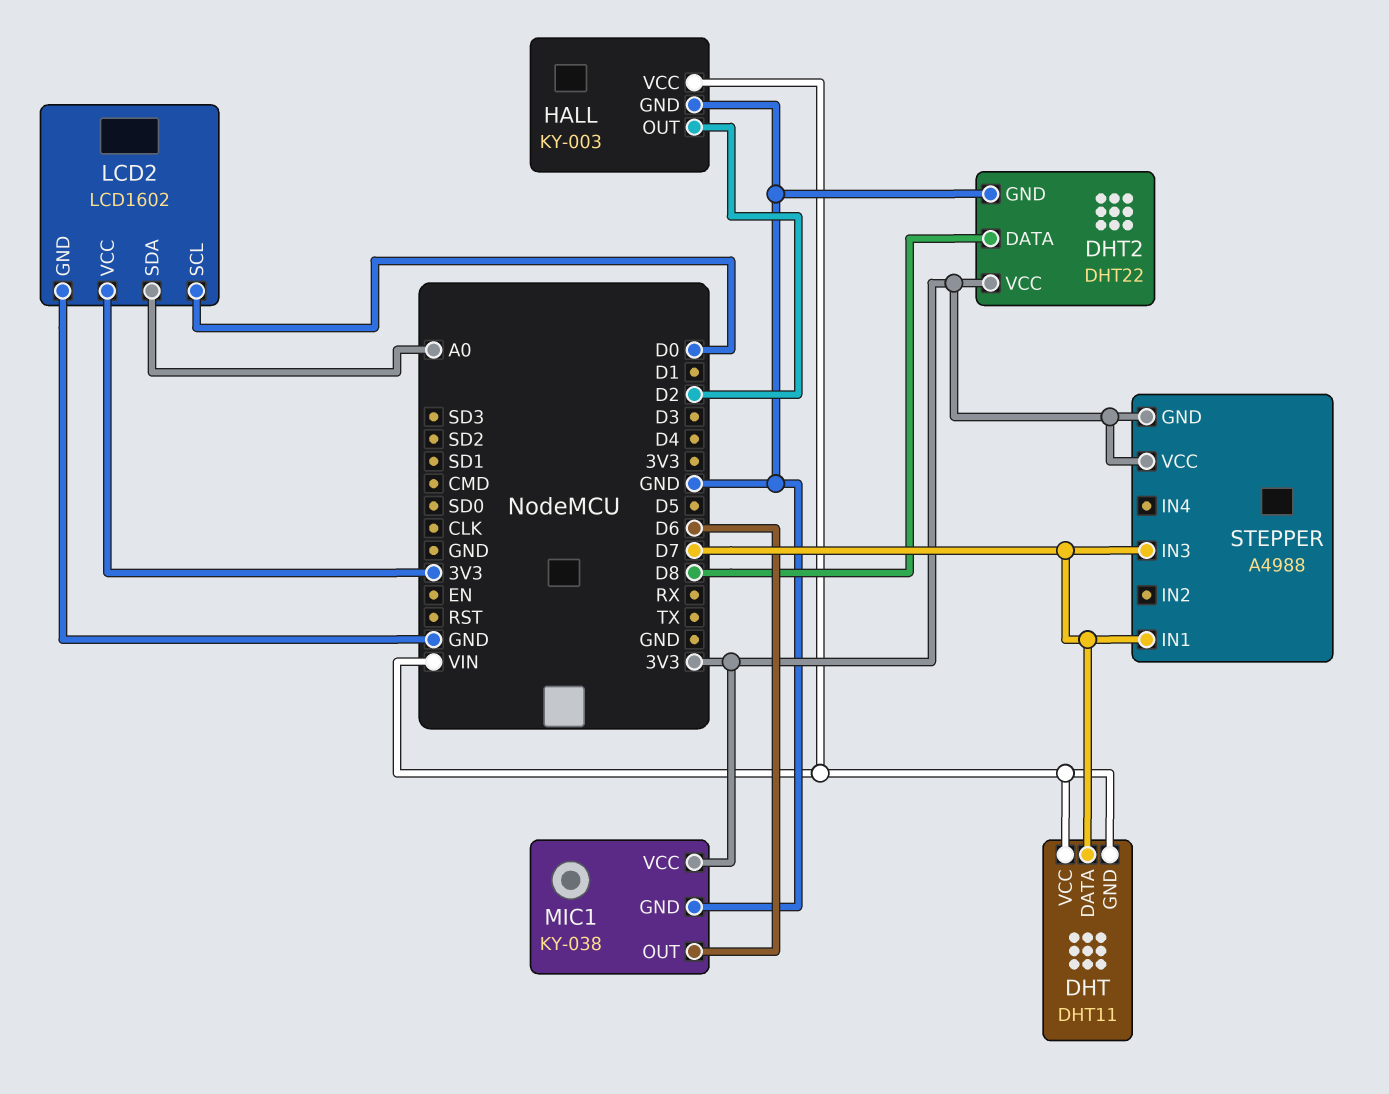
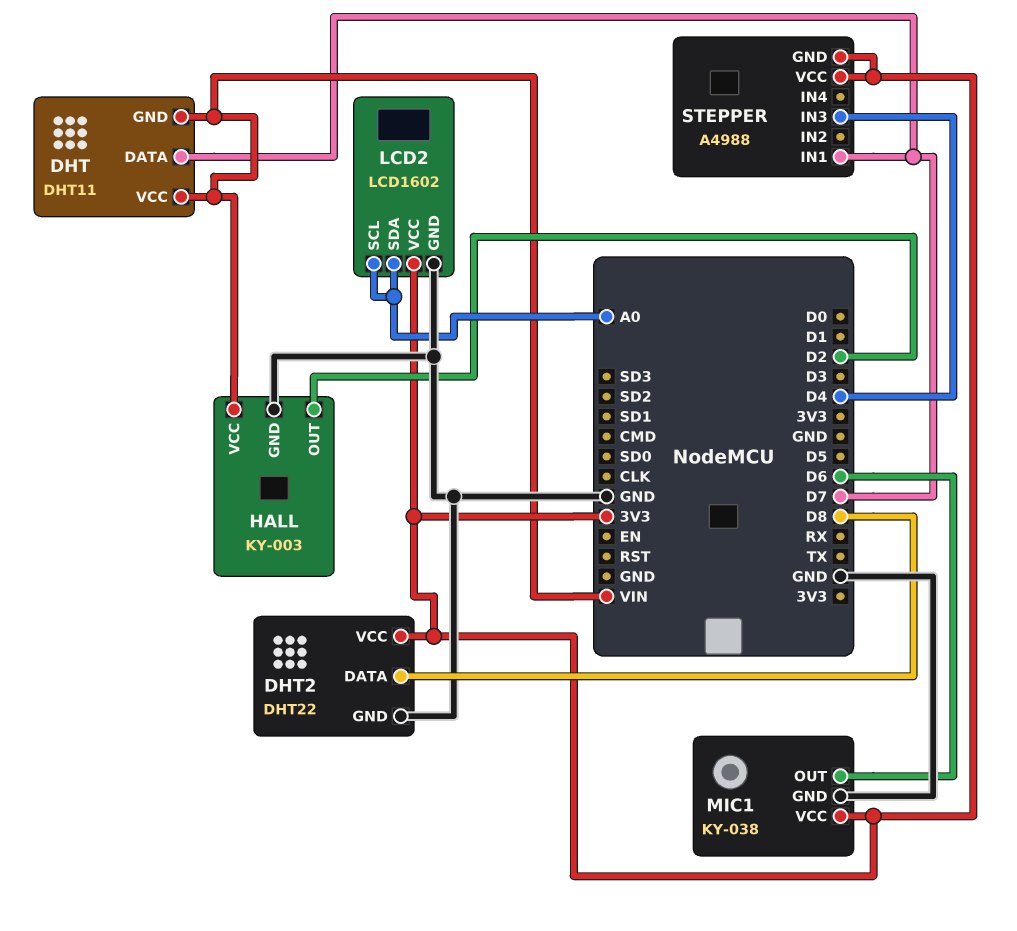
LCD2 pin SCL: D0 -> A0
STEPPER pin IN3: D7 -> D4

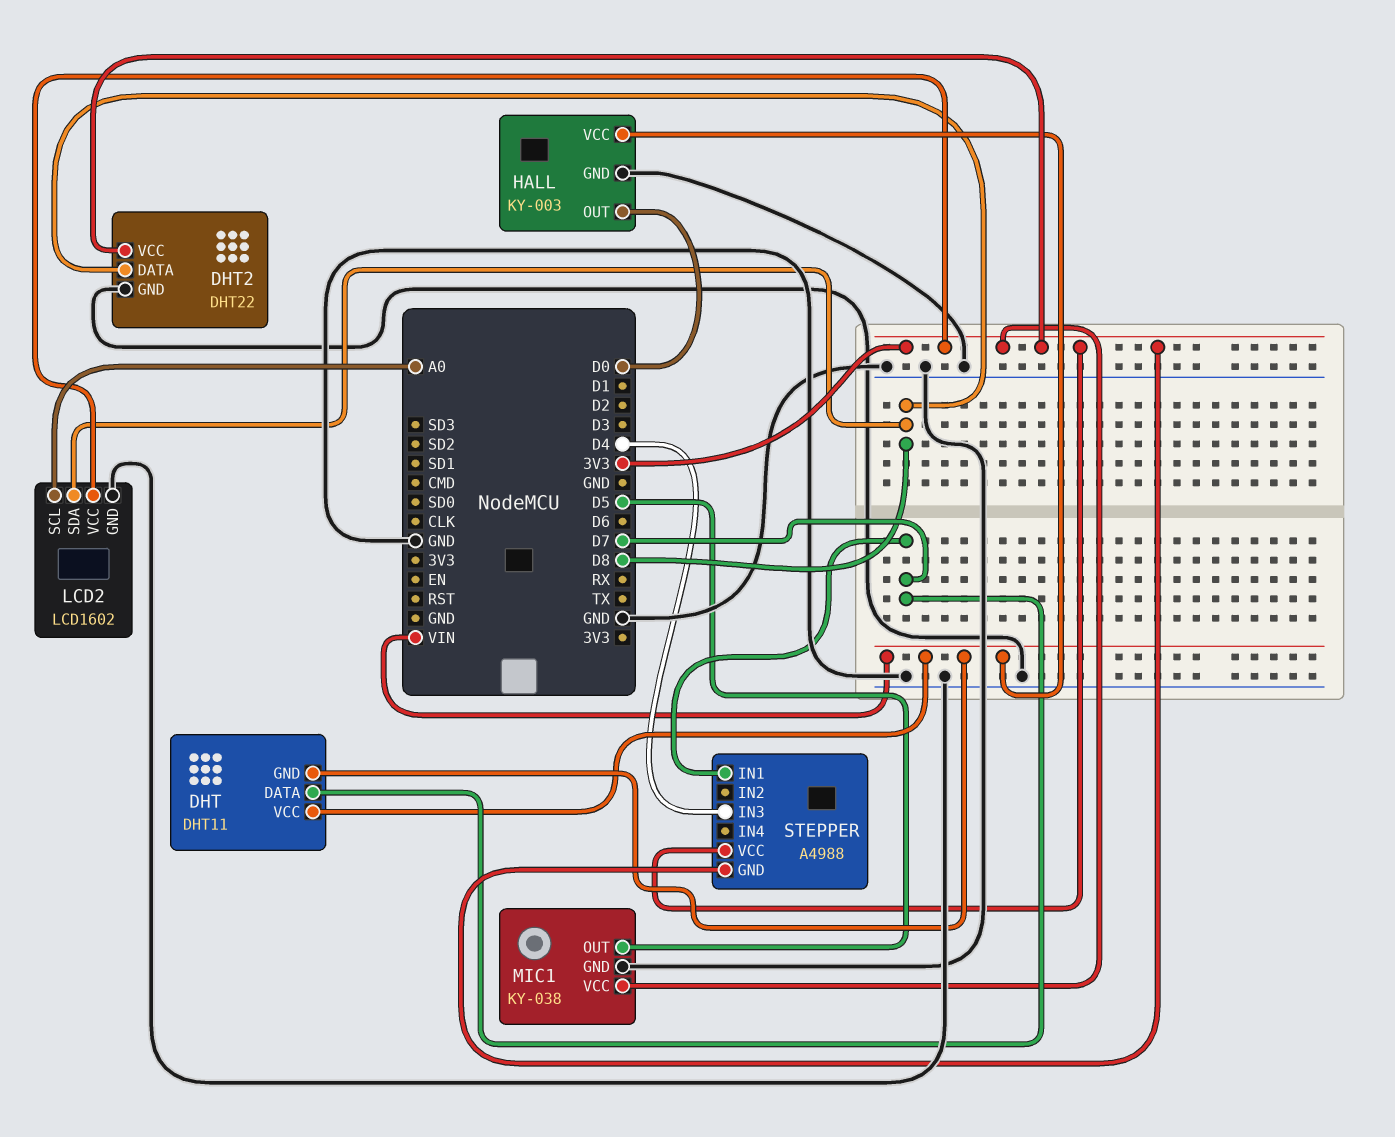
HALL pin OUT: D2 -> D0
LCD2 pin SDA: A0 -> D8
MIC1 pin OUT: D6 -> D5

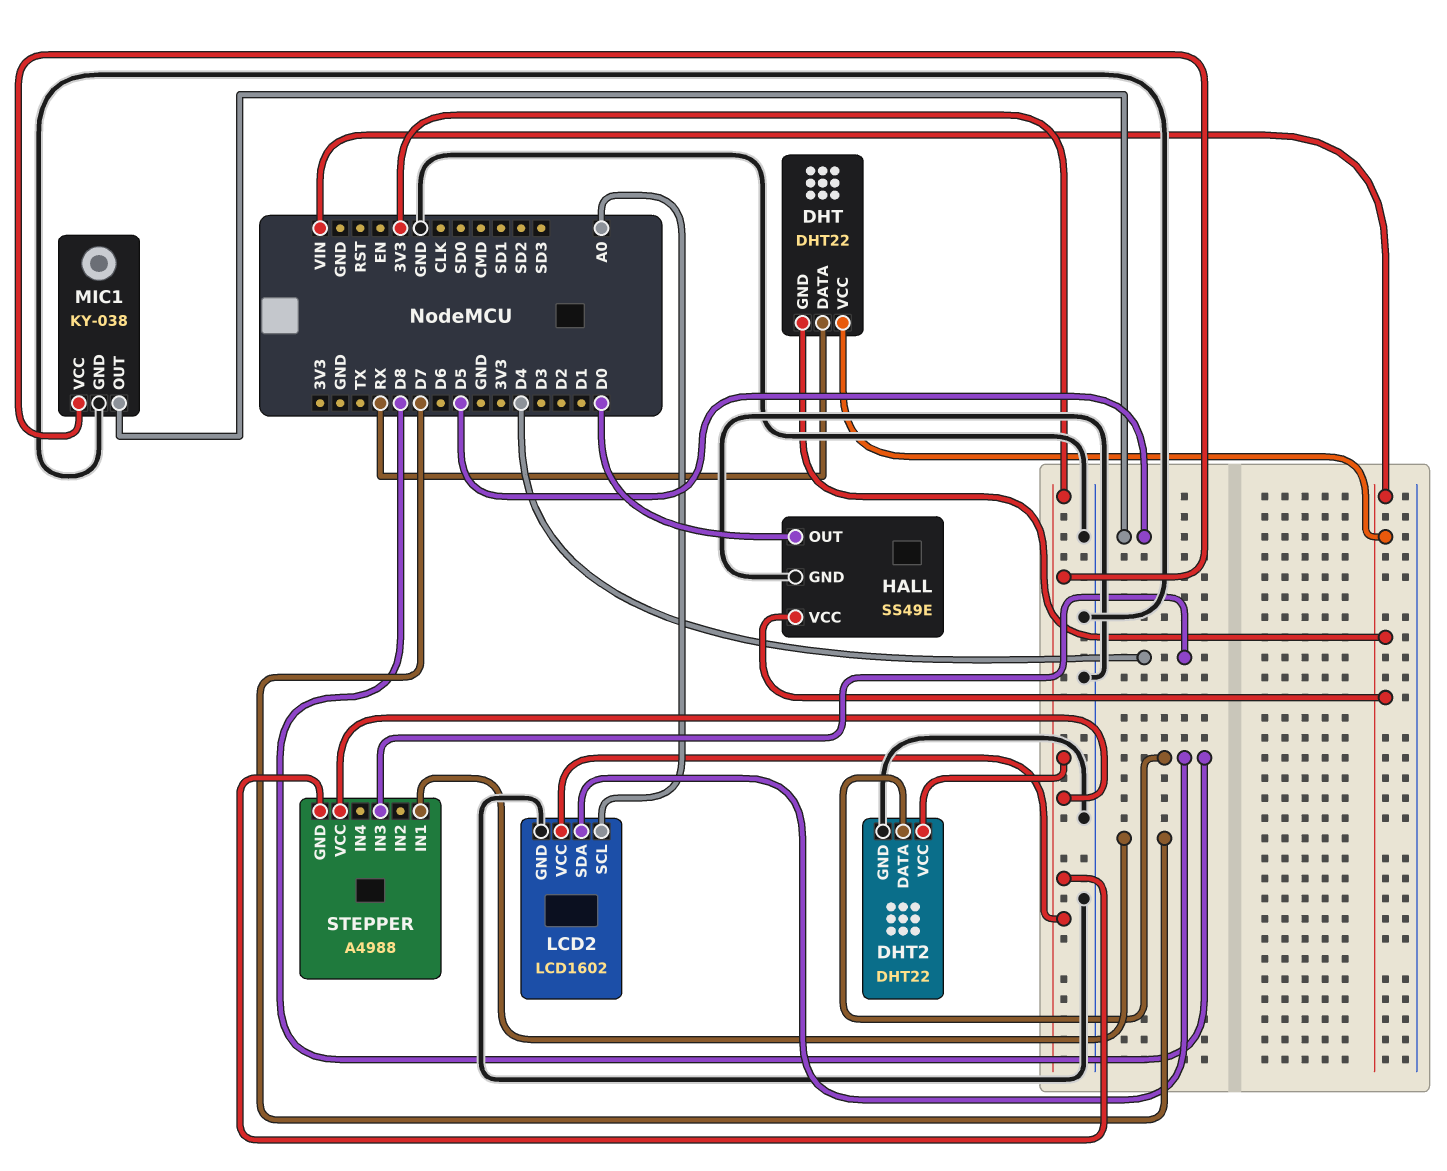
DHT: DHT11 -> DHT22
DHT pin DATA: D7 -> RX
HALL: KY-003 -> SS49E

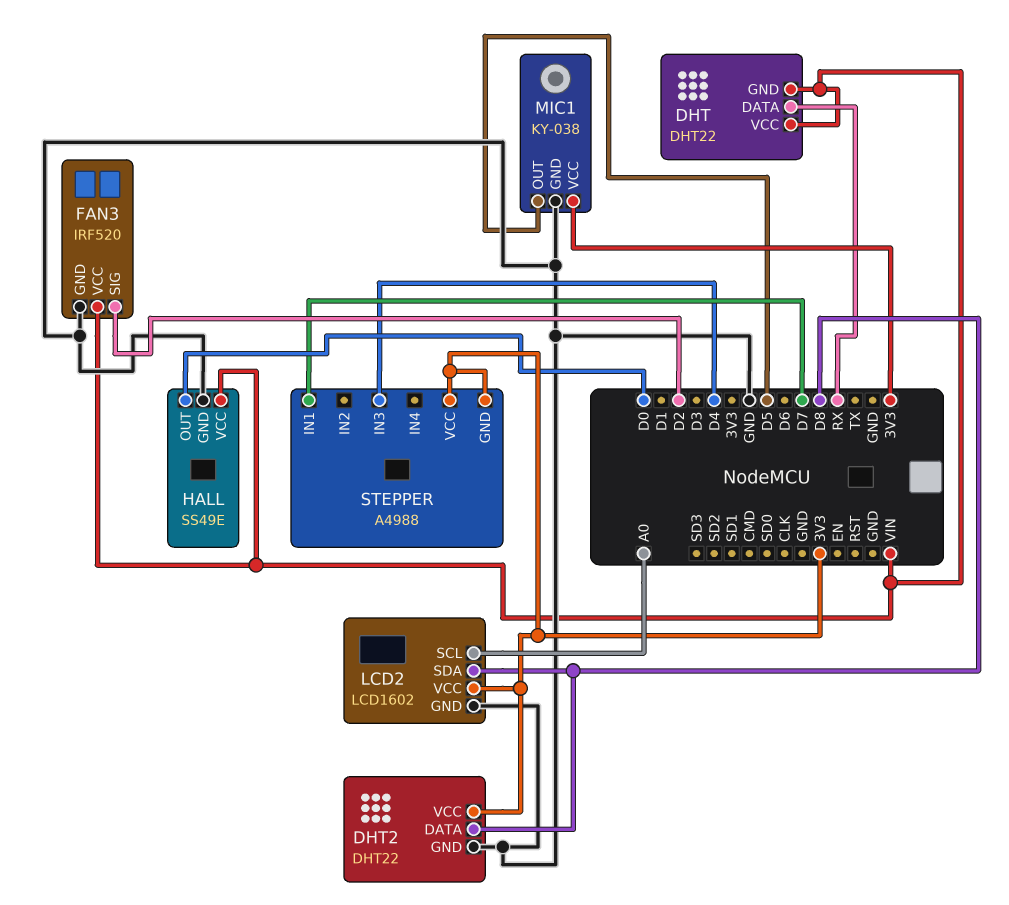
FAN3: none -> IRF520
FAN3 pin GND: none -> GND
FAN3 pin SIG: none -> D2
FAN3 pin VCC: none -> VIN

